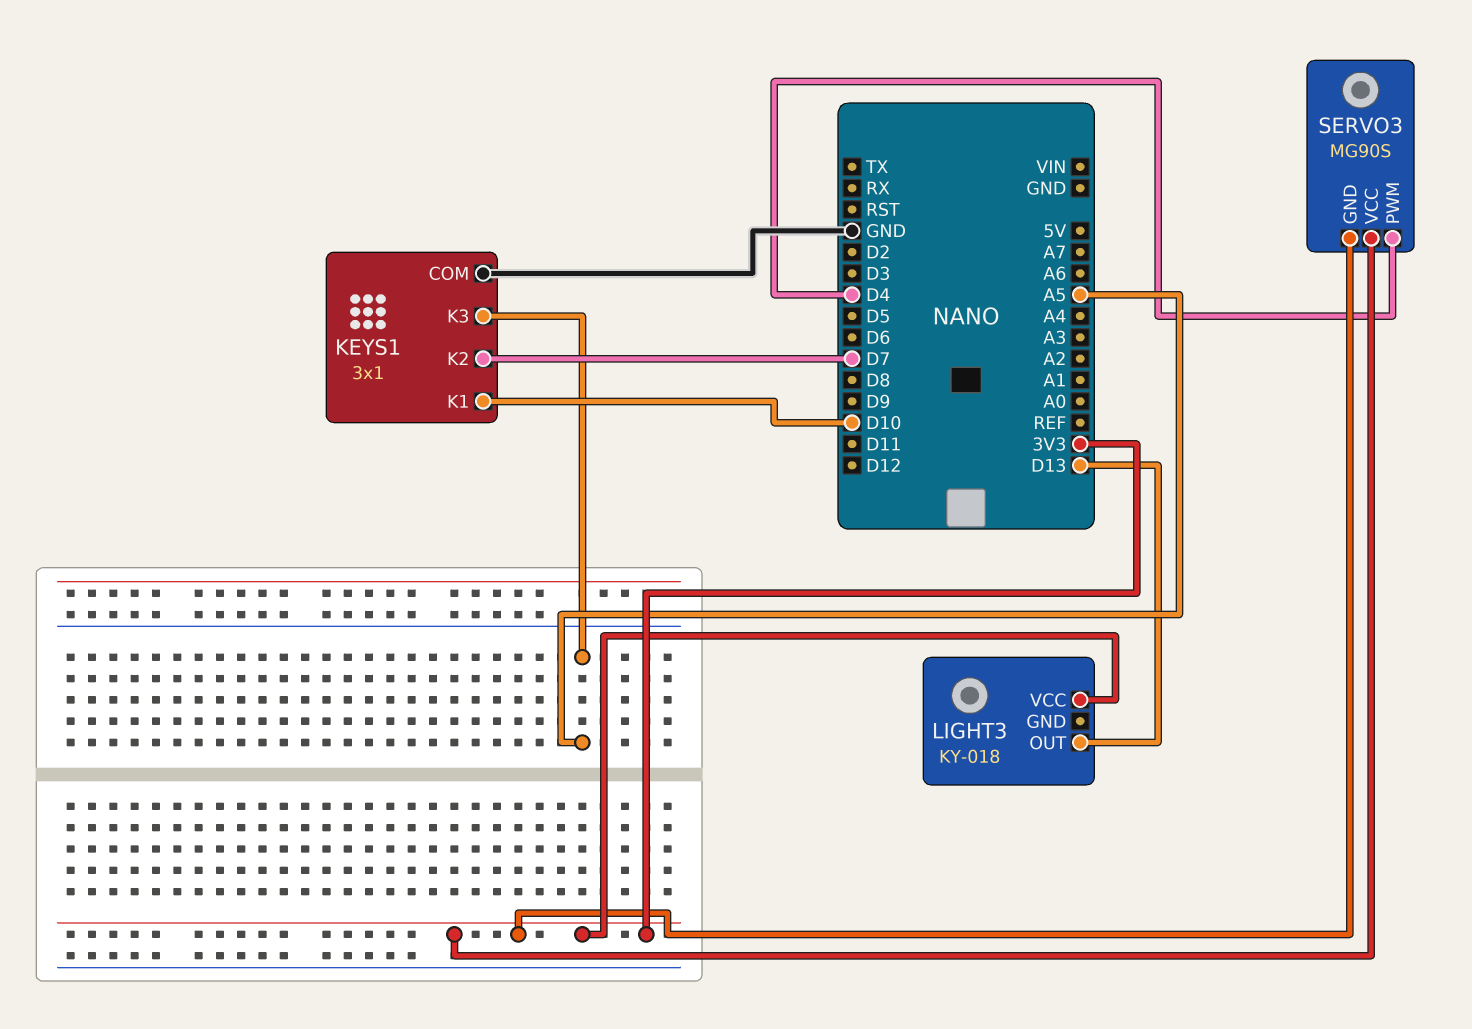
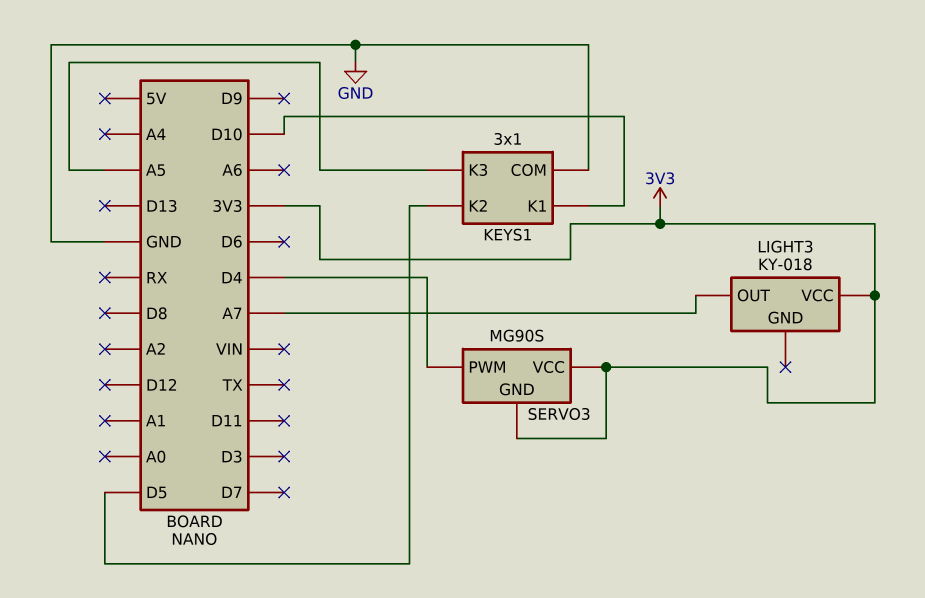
KEYS1 pin K2: D7 -> D5
LIGHT3 pin OUT: D13 -> A7

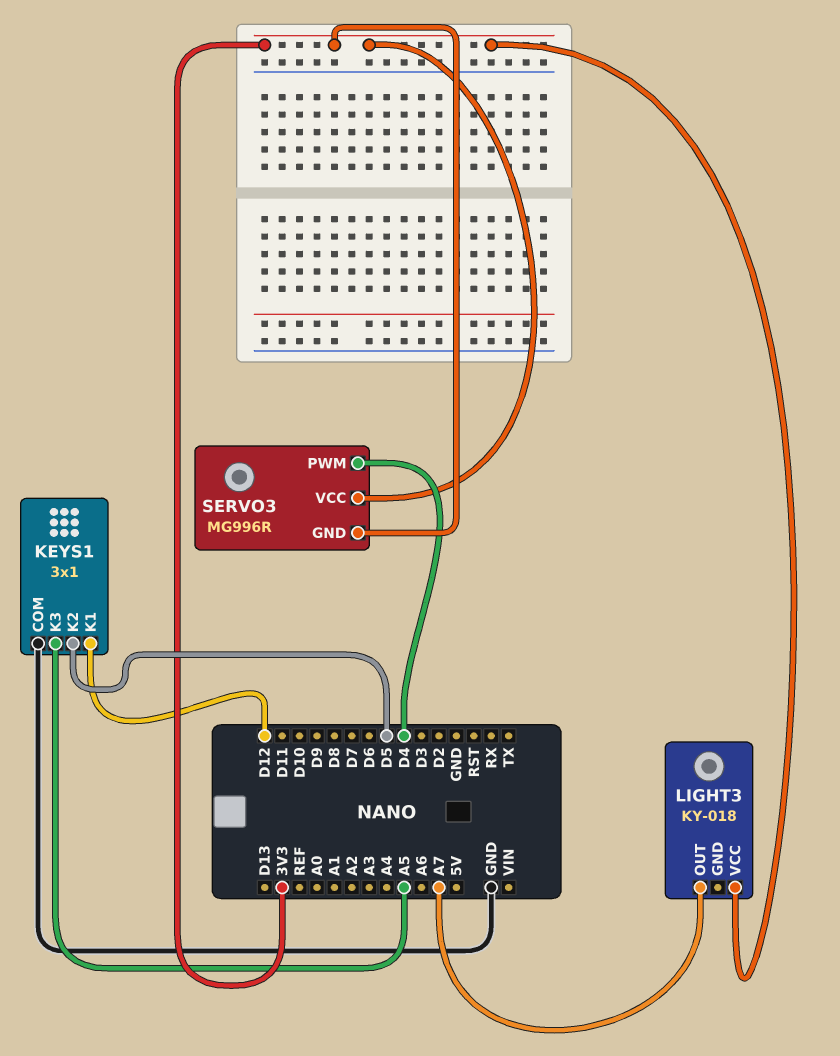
KEYS1 pin K1: D10 -> D12
SERVO3: MG90S -> MG996R

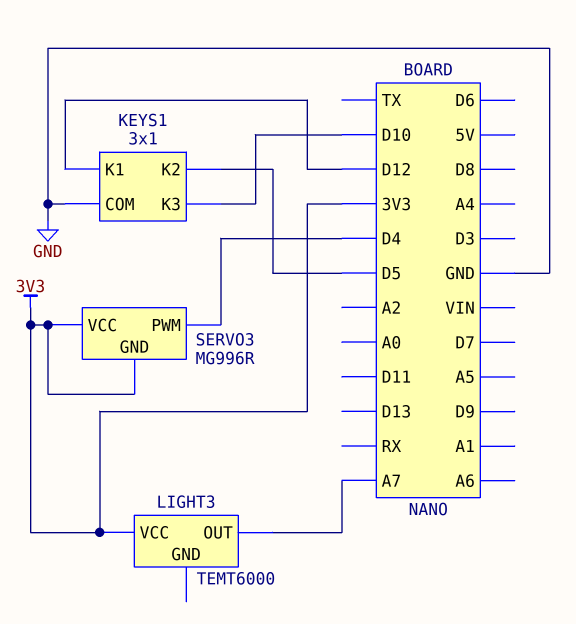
KEYS1 pin K3: A5 -> D10
LIGHT3: KY-018 -> TEMT6000

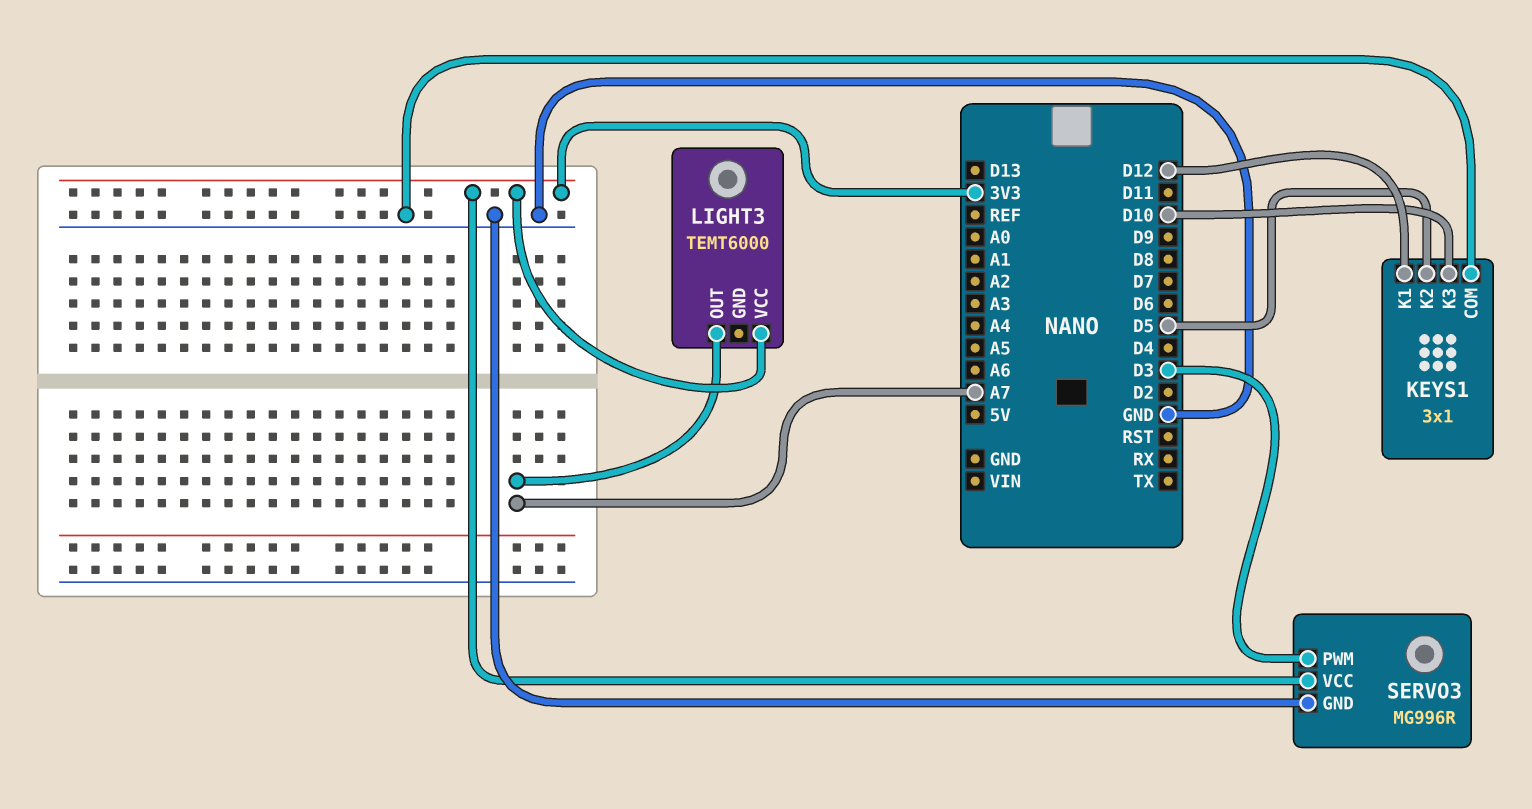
SERVO3 pin GND: 3V3 -> GND
SERVO3 pin PWM: D4 -> D3

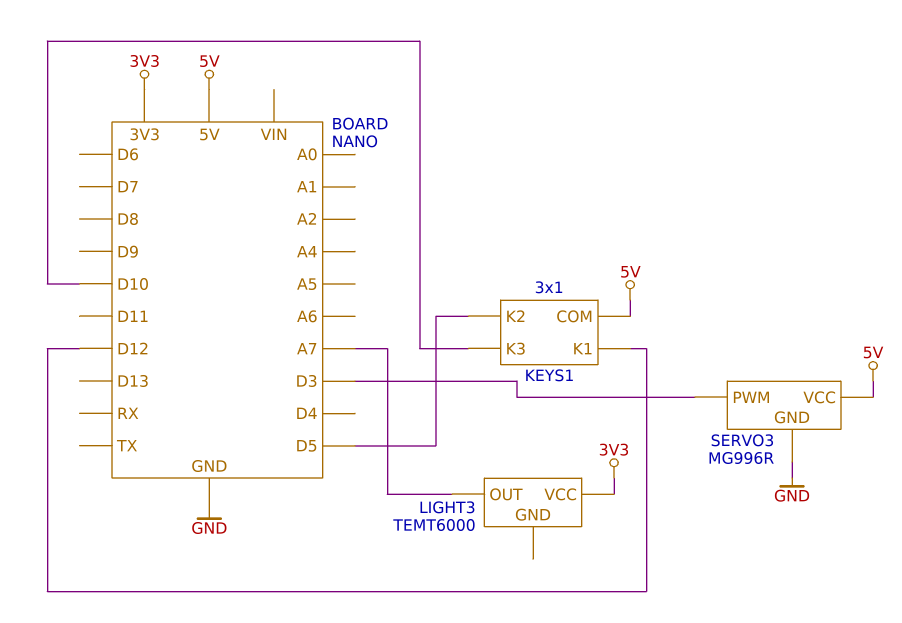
KEYS1 pin COM: GND -> 5V
SERVO3 pin VCC: 3V3 -> 5V

